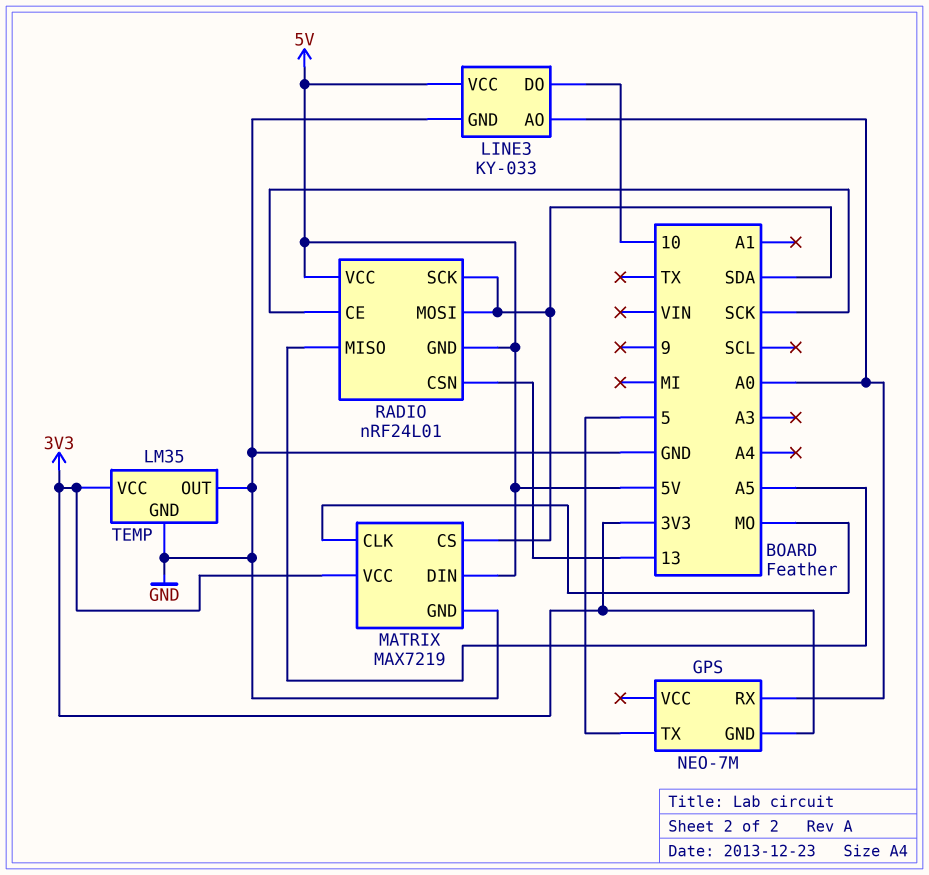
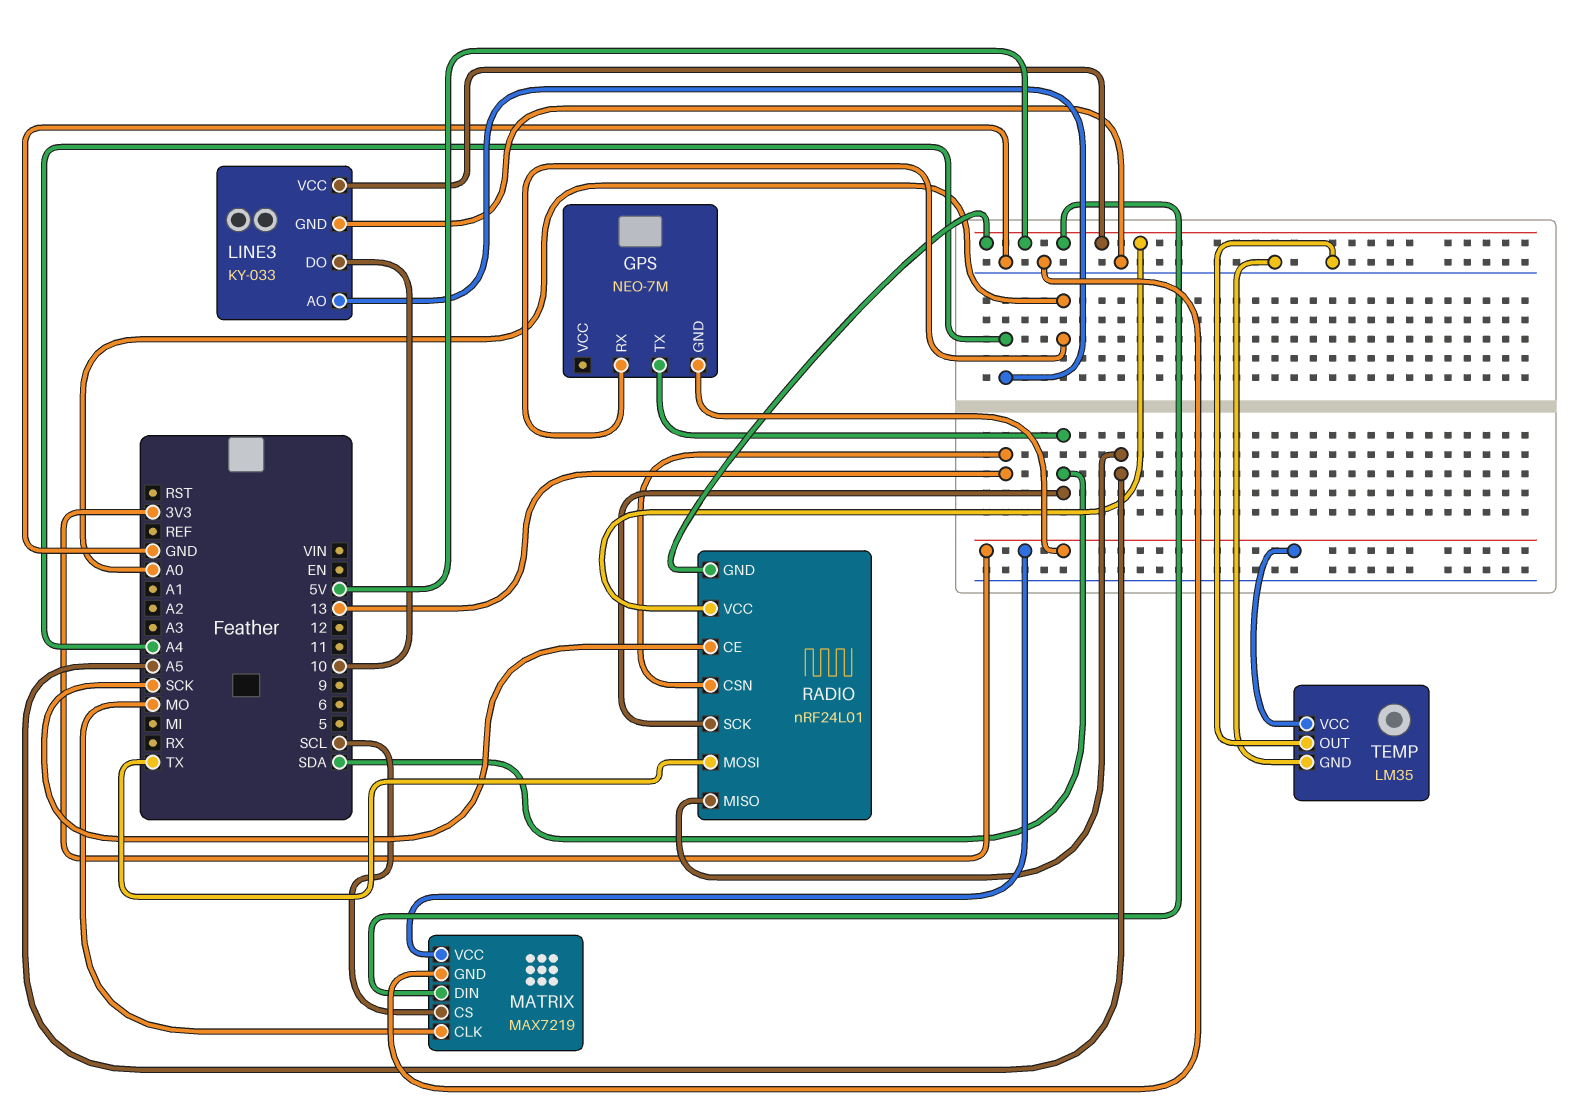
GPS pin TX: 5 -> SDA
LINE3 pin AO: A0 -> A4
MATRIX pin CS: SDA -> SCL
RADIO pin MOSI: SDA -> TX

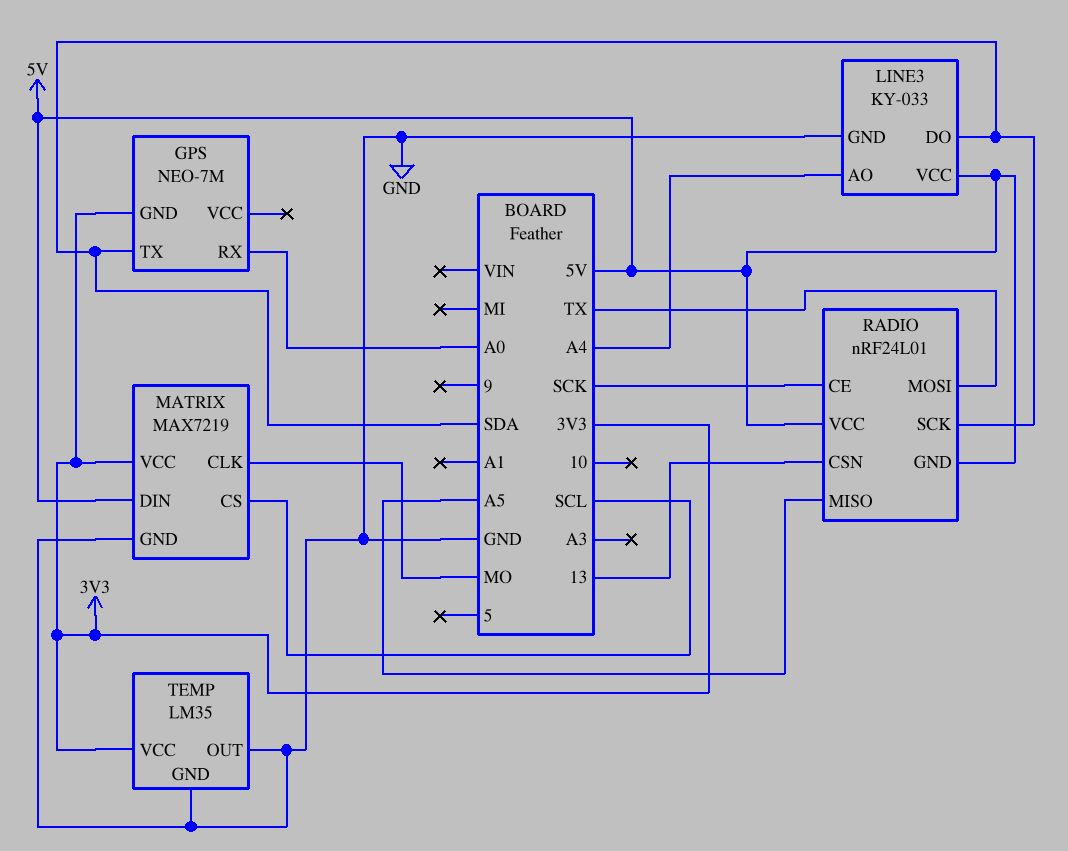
LINE3 pin DO: 10 -> SDA

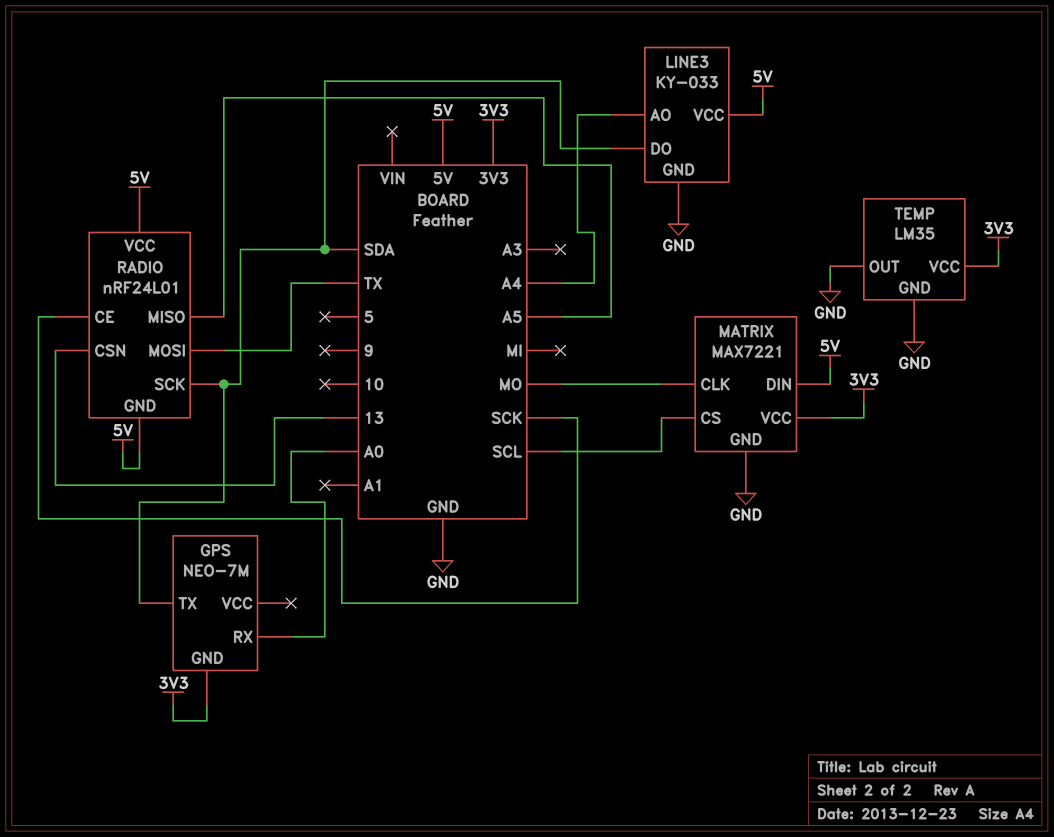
MATRIX: MAX7219 -> MAX7221

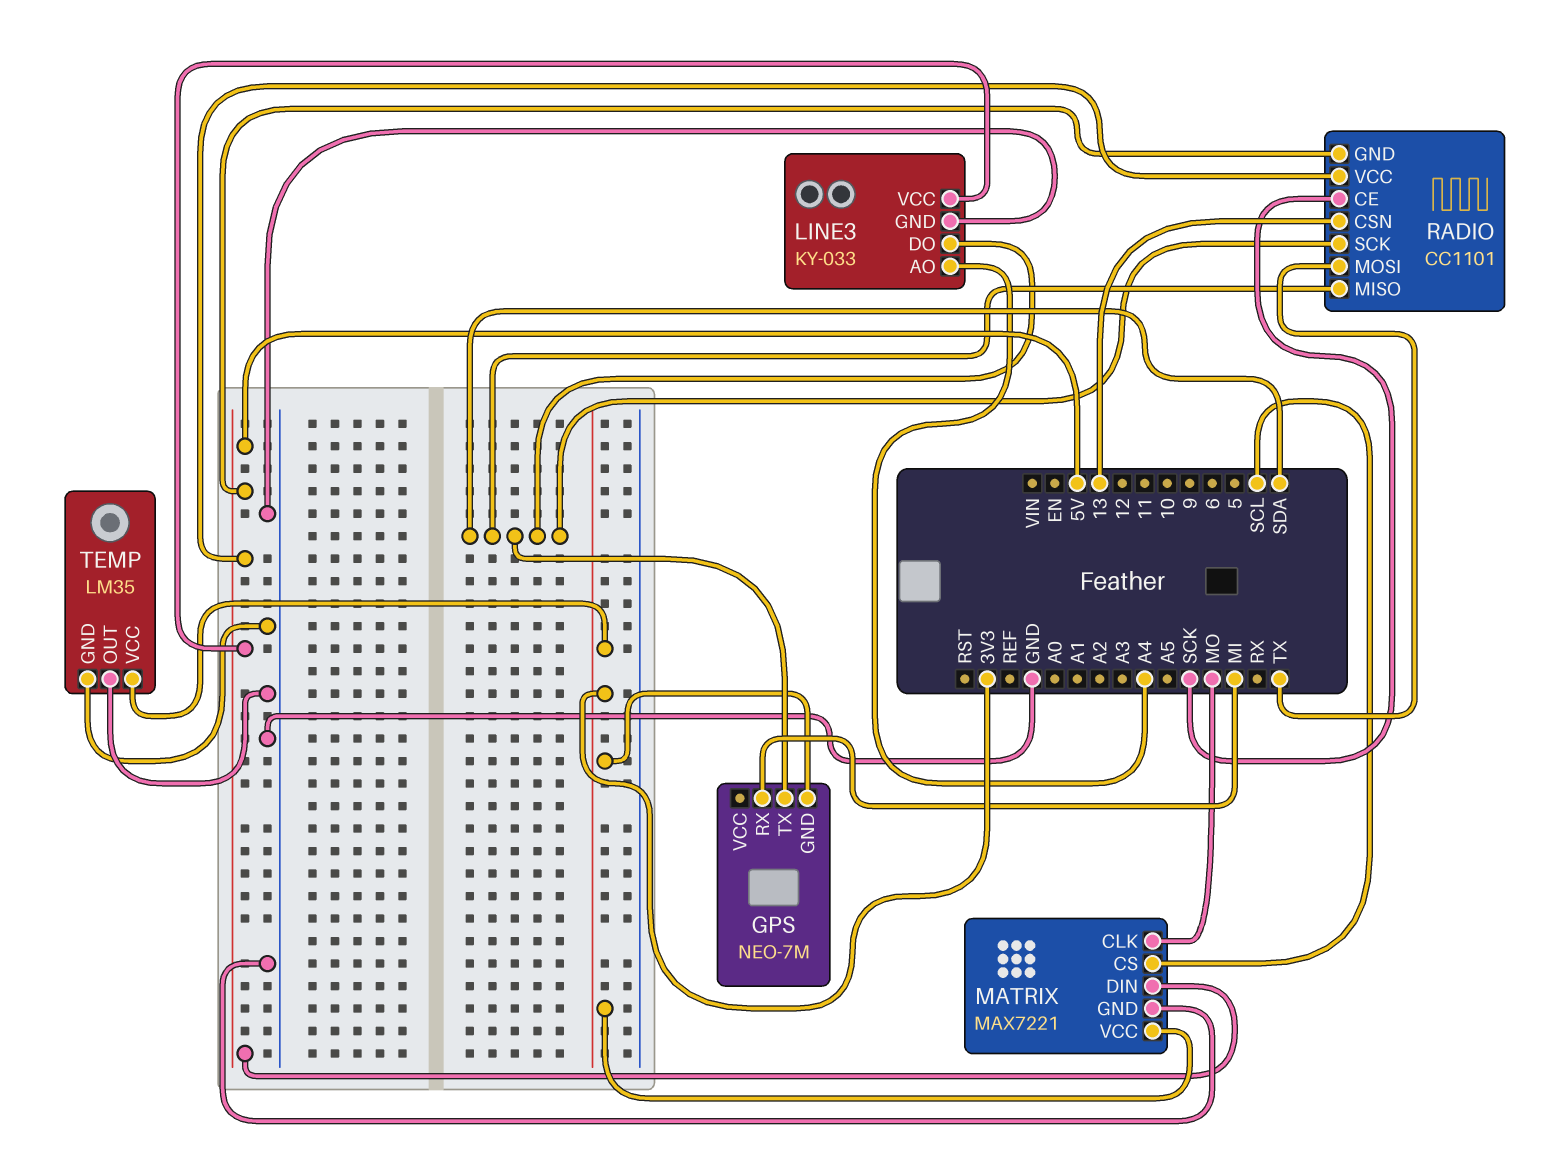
GPS pin RX: A0 -> MI
RADIO: nRF24L01 -> CC1101
RADIO pin MISO: A5 -> SDA

